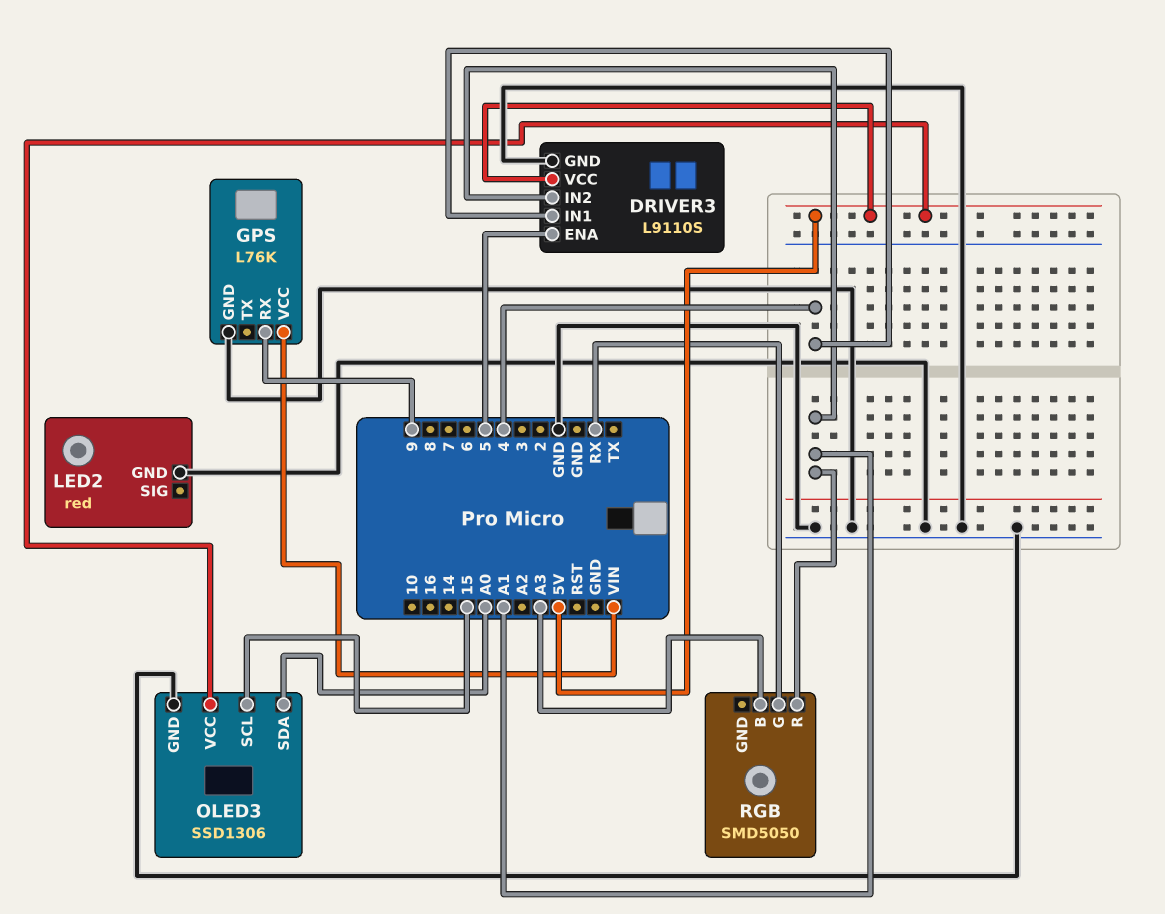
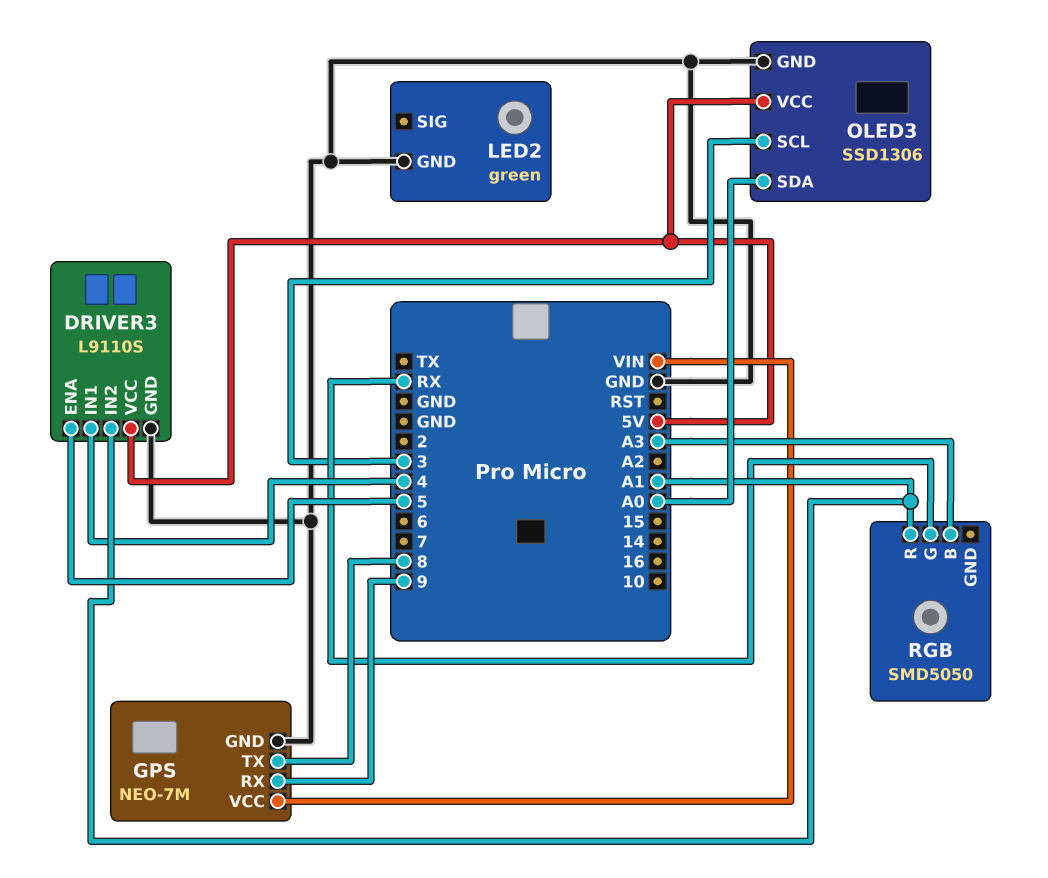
GPS: L76K -> NEO-7M
GPS pin TX: none -> 8
LED2: red -> green
OLED3 pin SCL: 15 -> 3

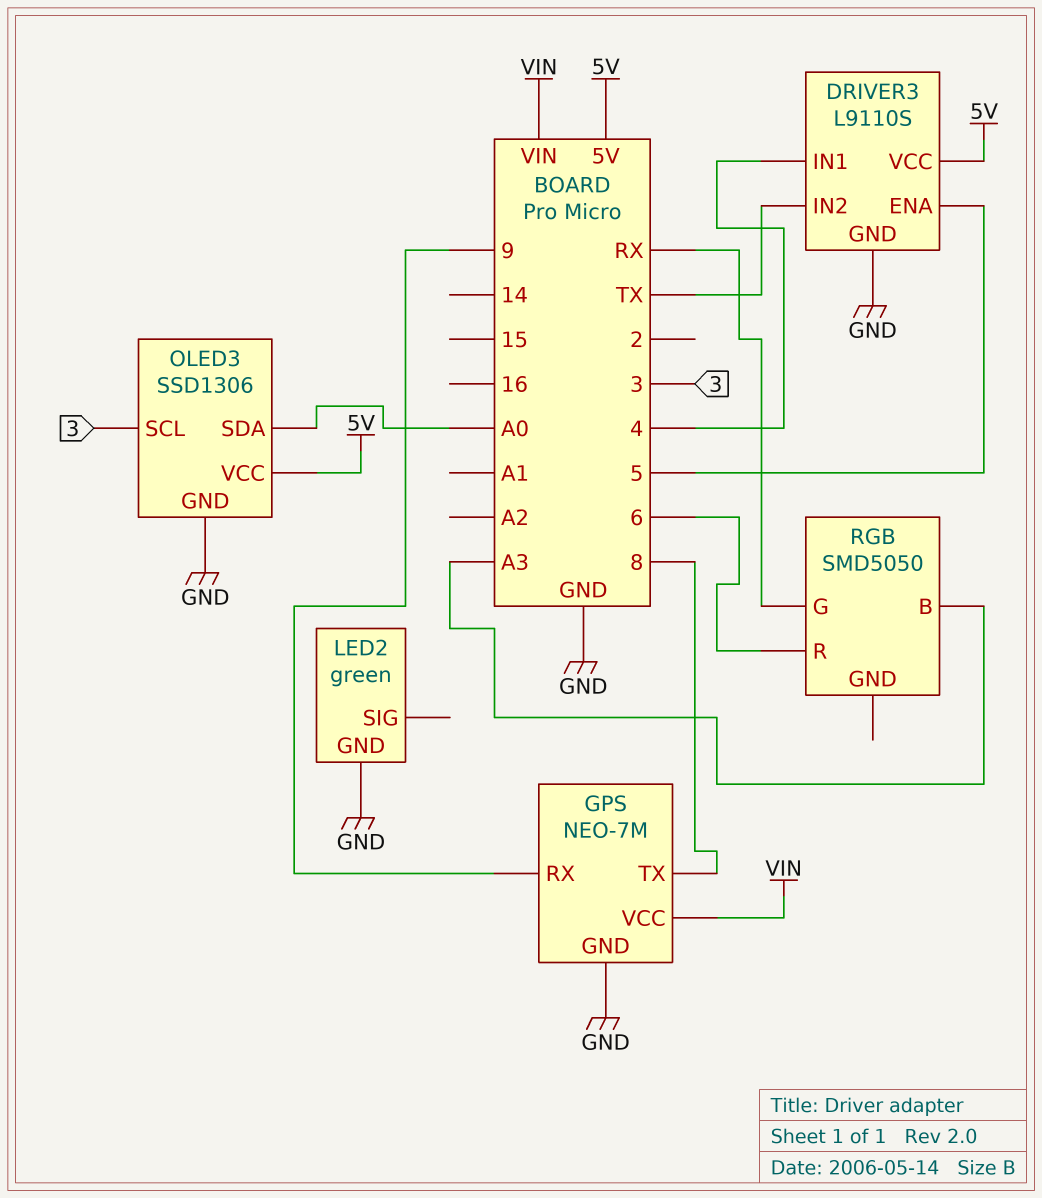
DRIVER3 pin IN2: A1 -> TX
RGB pin R: A1 -> 6

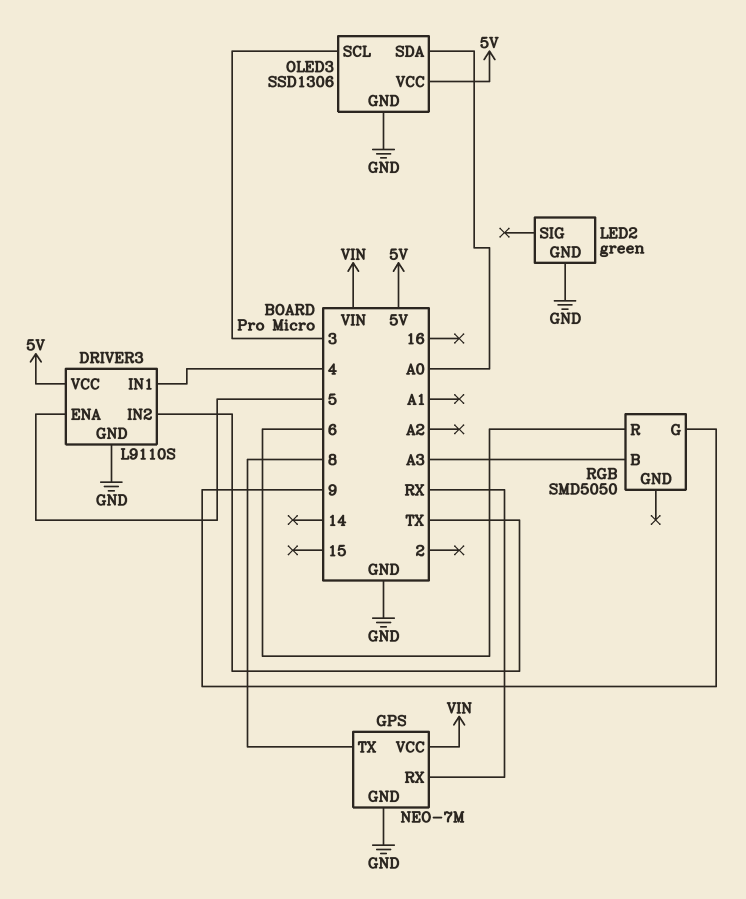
GPS pin RX: 9 -> RX
RGB pin G: RX -> 9

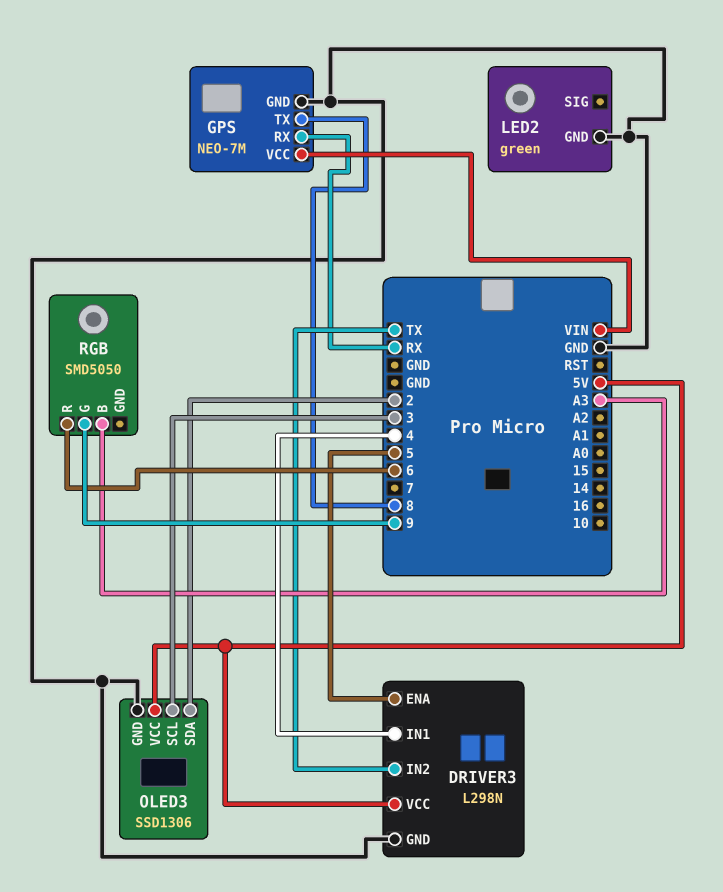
DRIVER3: L9110S -> L298N
OLED3 pin SDA: A0 -> 2

